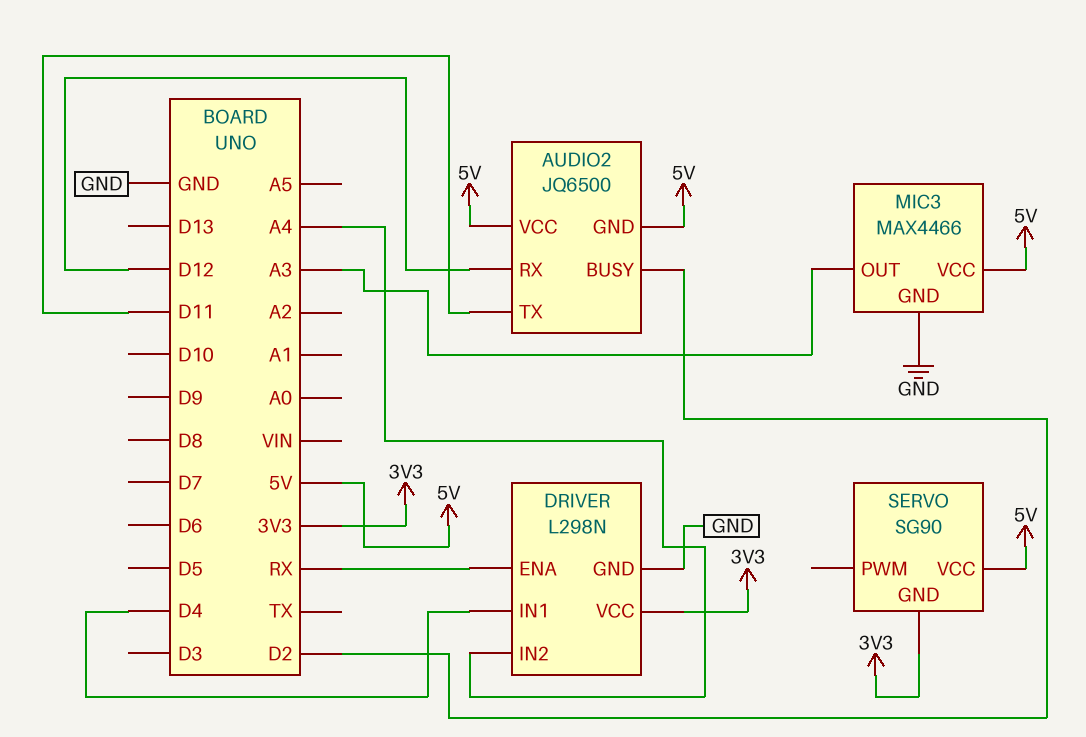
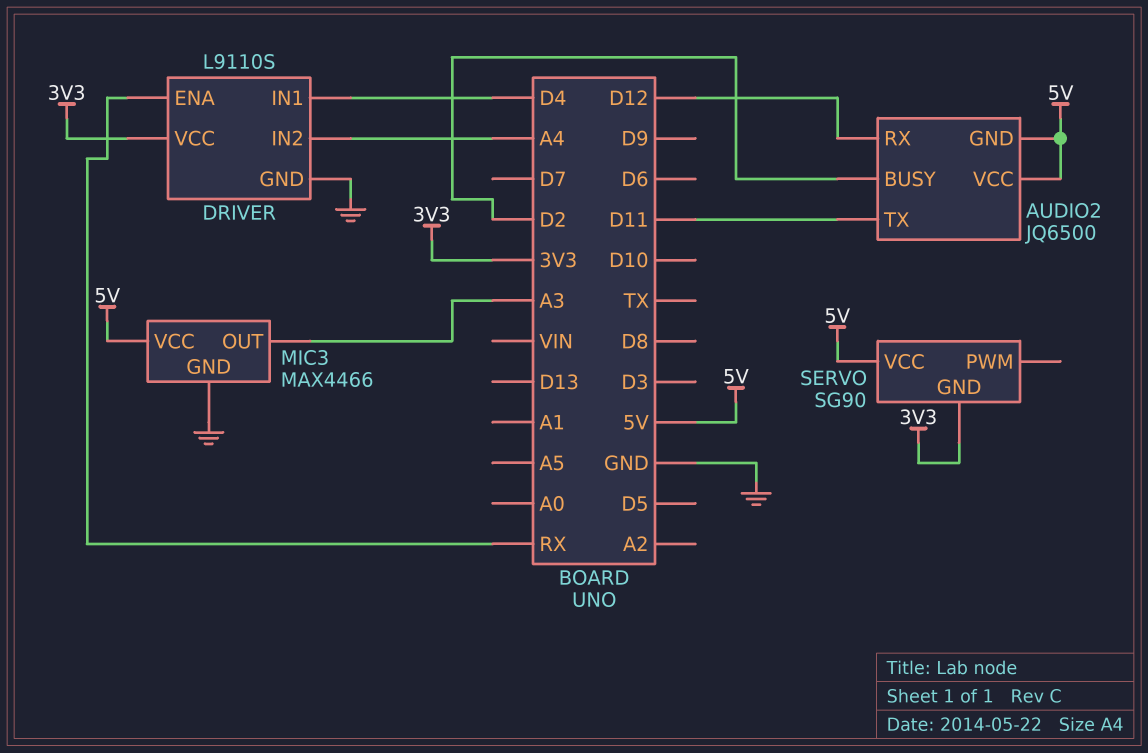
DRIVER: L298N -> L9110S

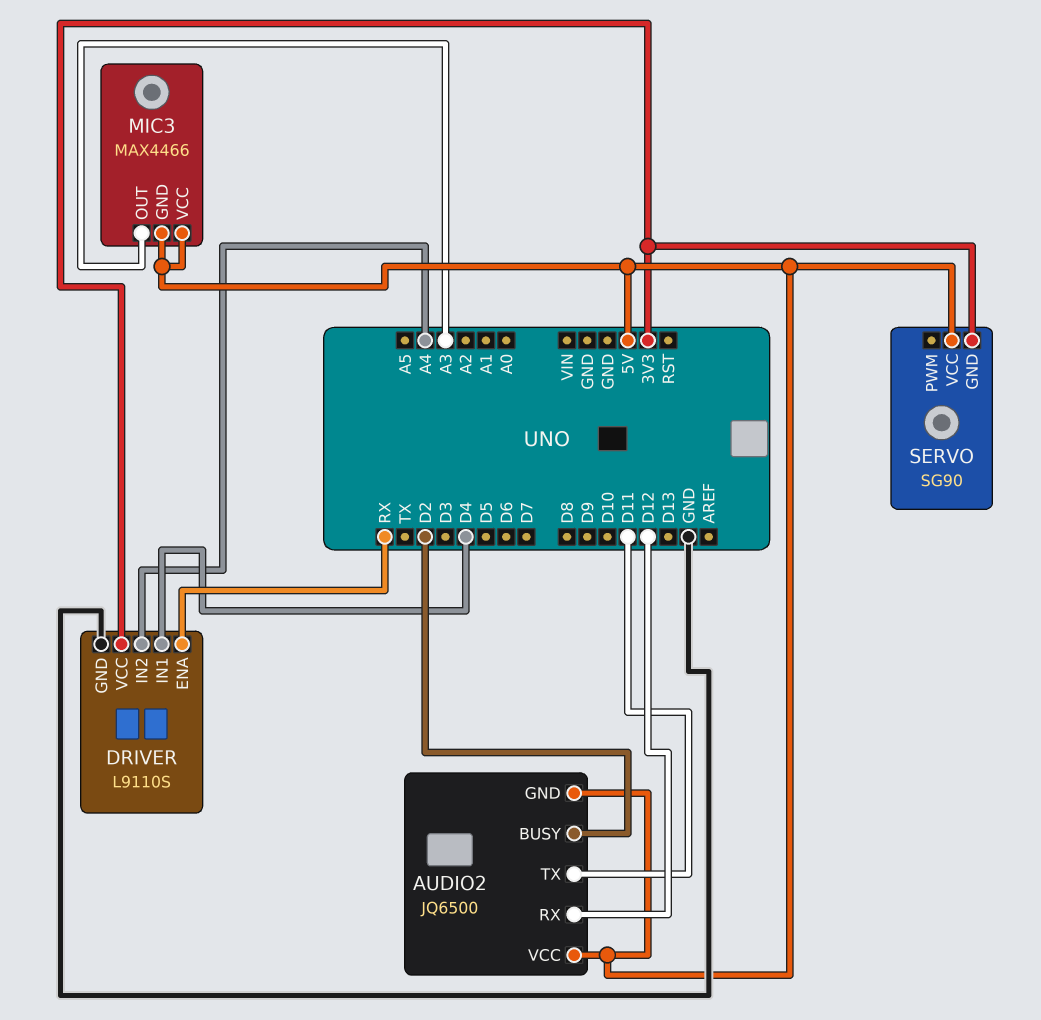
MIC3 pin GND: GND -> 5V

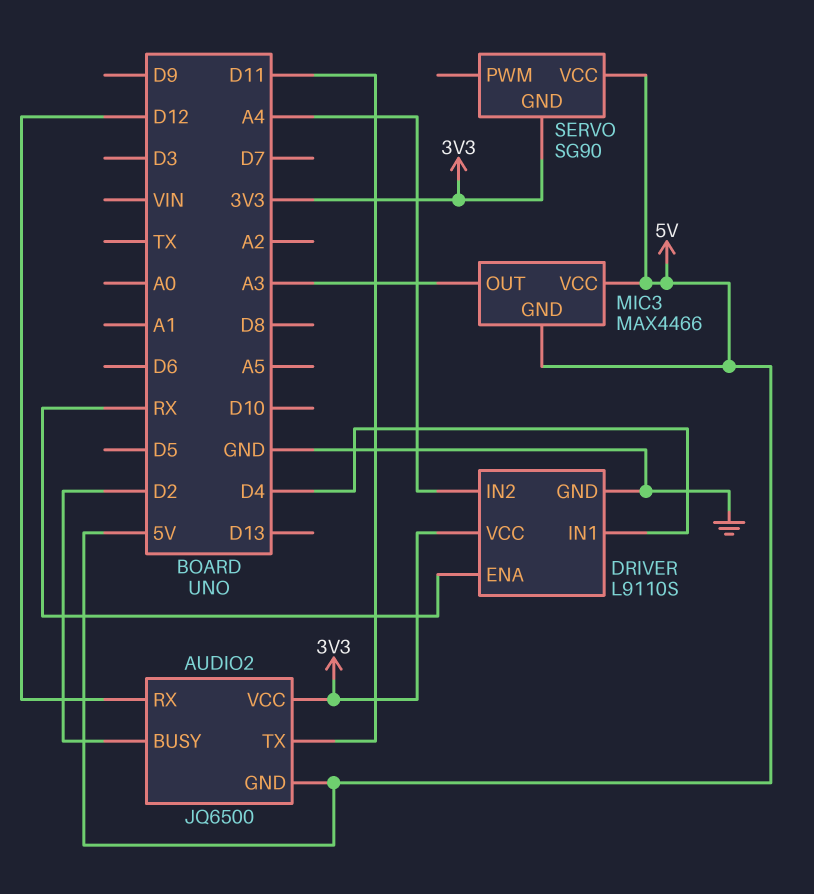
AUDIO2 pin VCC: 5V -> 3V3

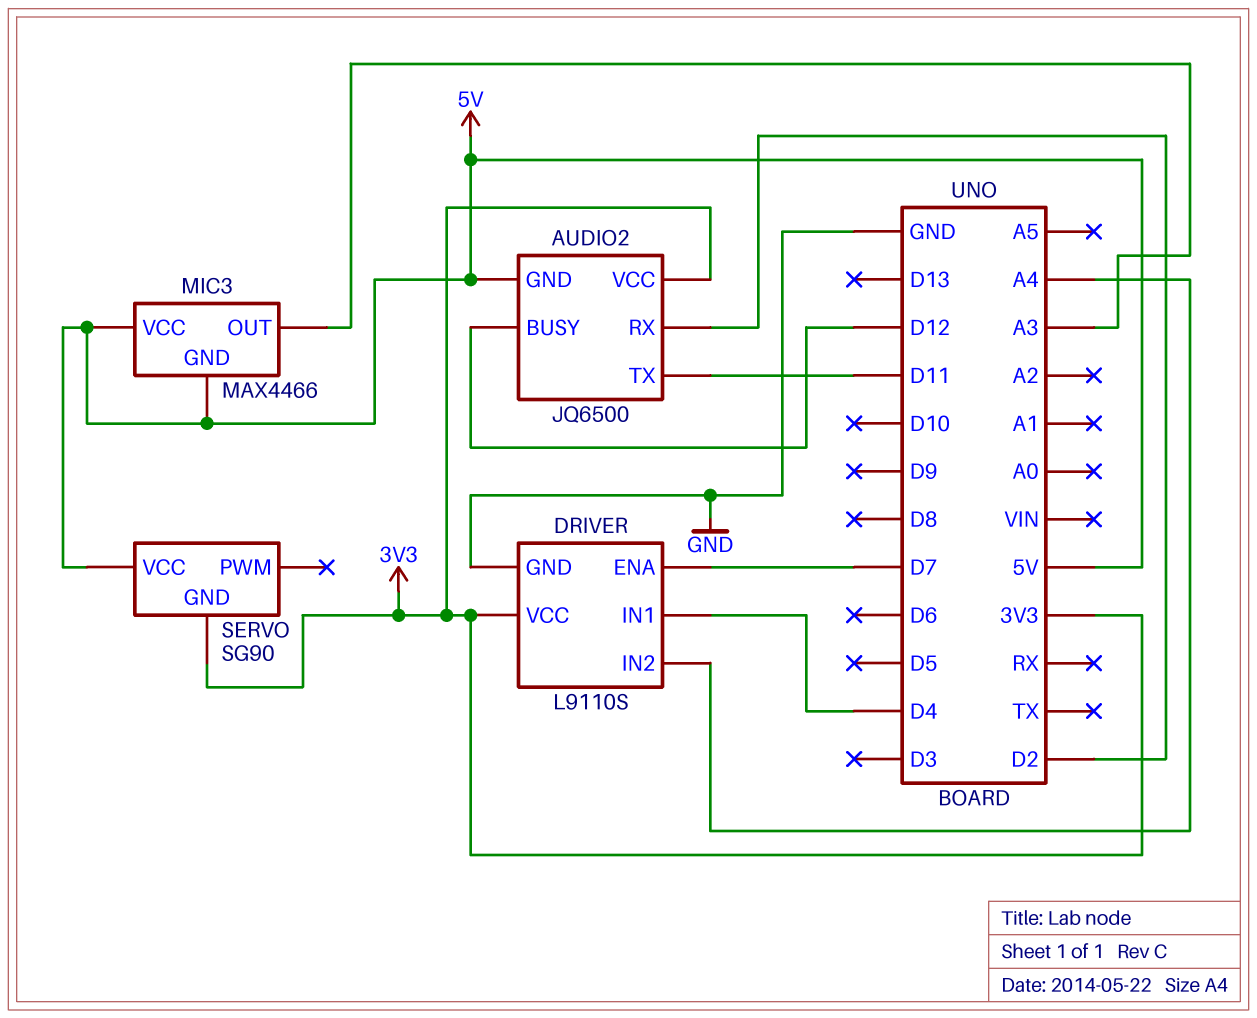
AUDIO2 pin BUSY: D2 -> D12
AUDIO2 pin RX: D12 -> D2
DRIVER pin ENA: RX -> D7

